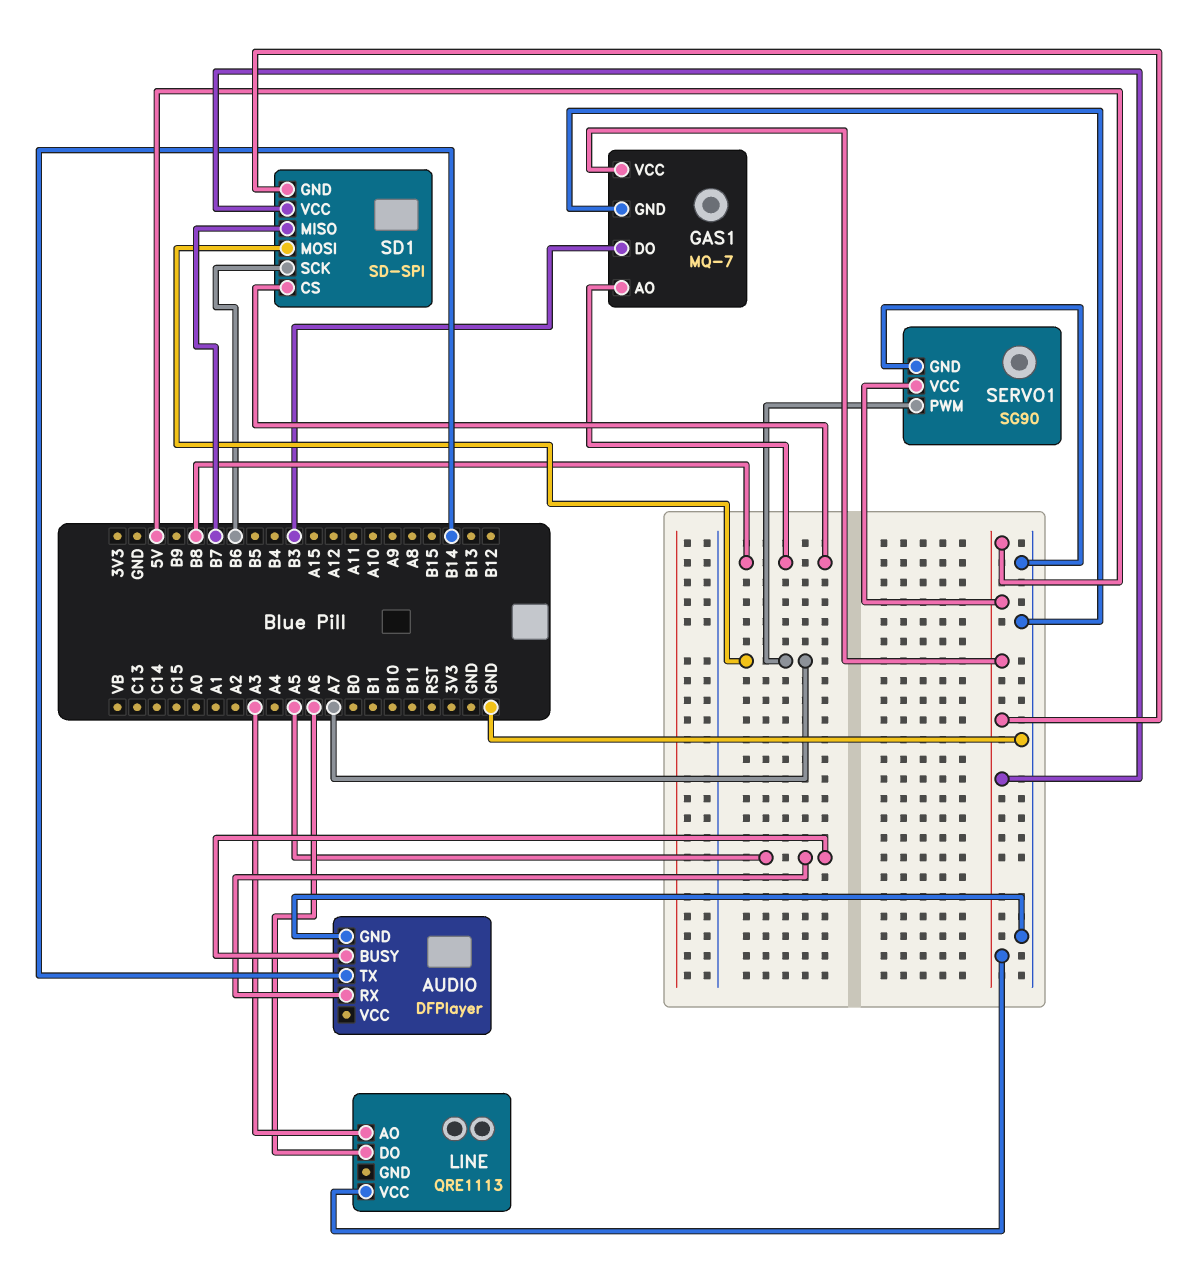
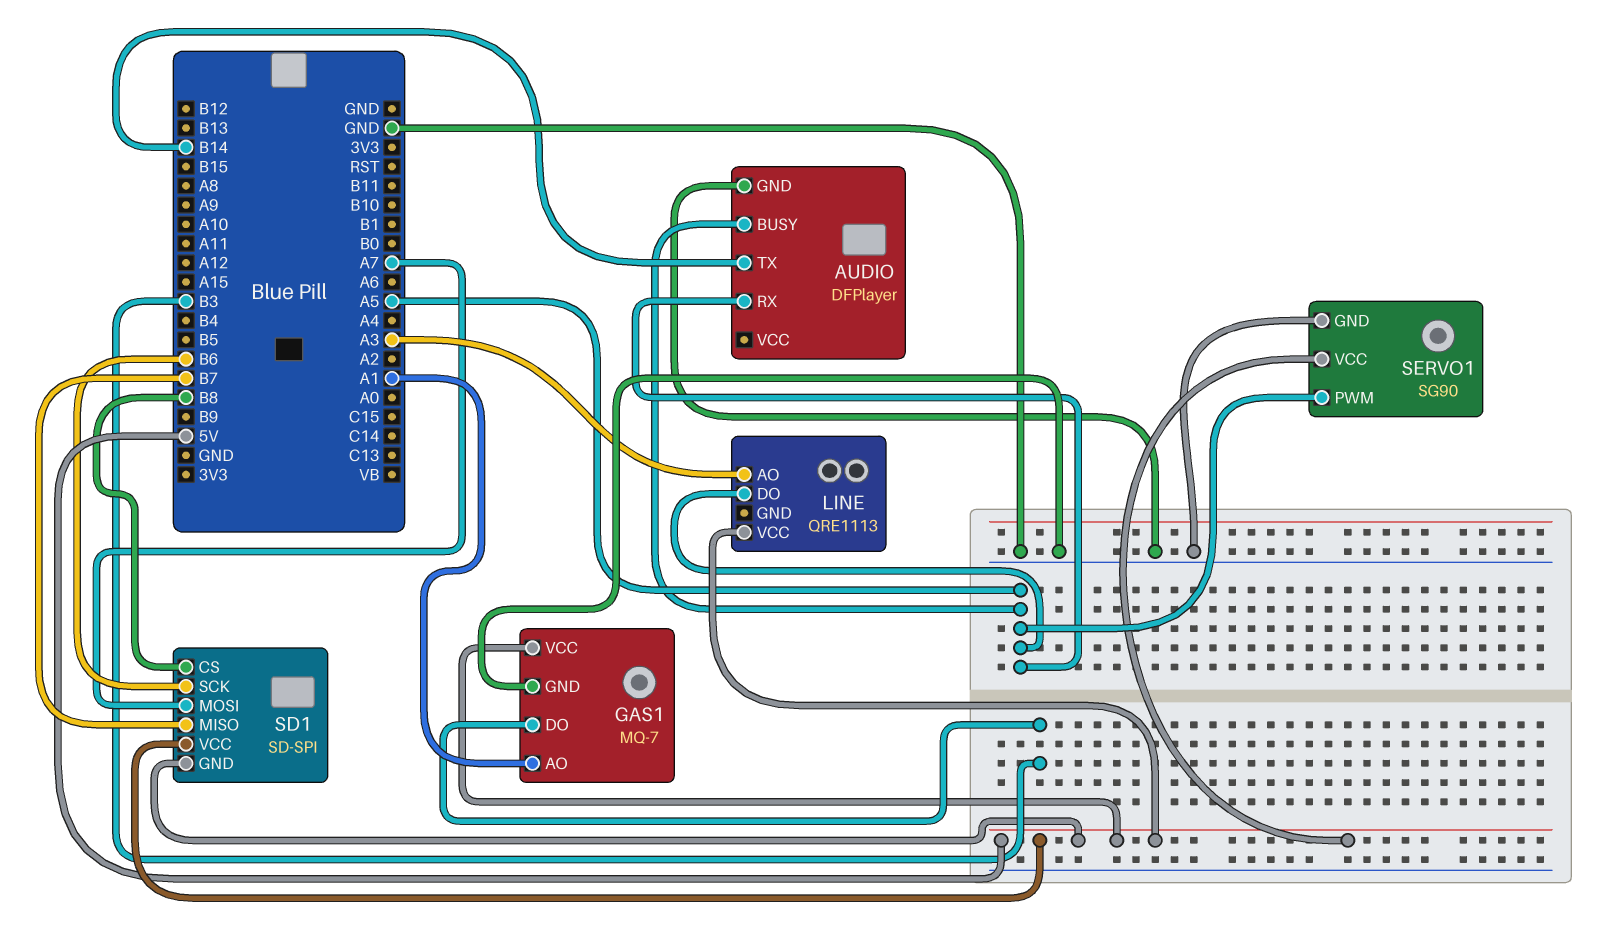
GAS1 pin AO: B8 -> A1
LINE pin DO: A6 -> A5
SERVO1 pin PWM: A7 -> A5

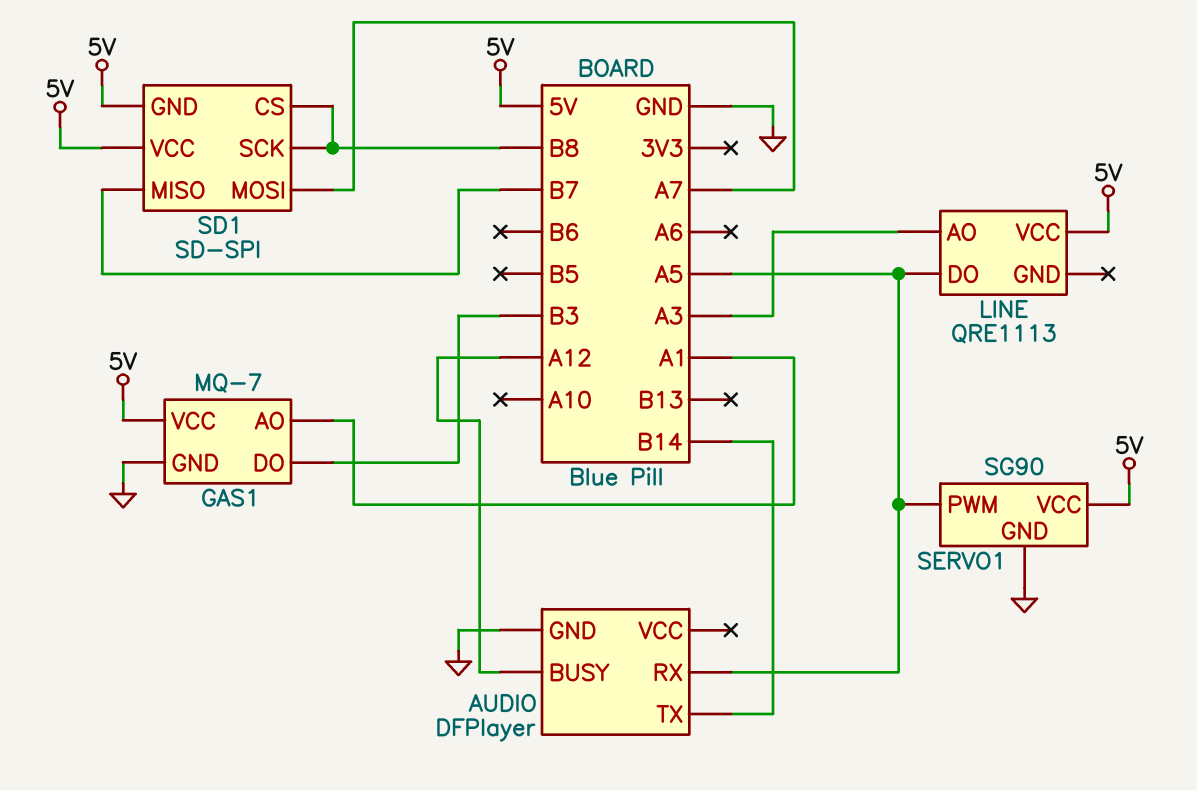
AUDIO pin BUSY: A5 -> A12
SD1 pin SCK: B6 -> B8

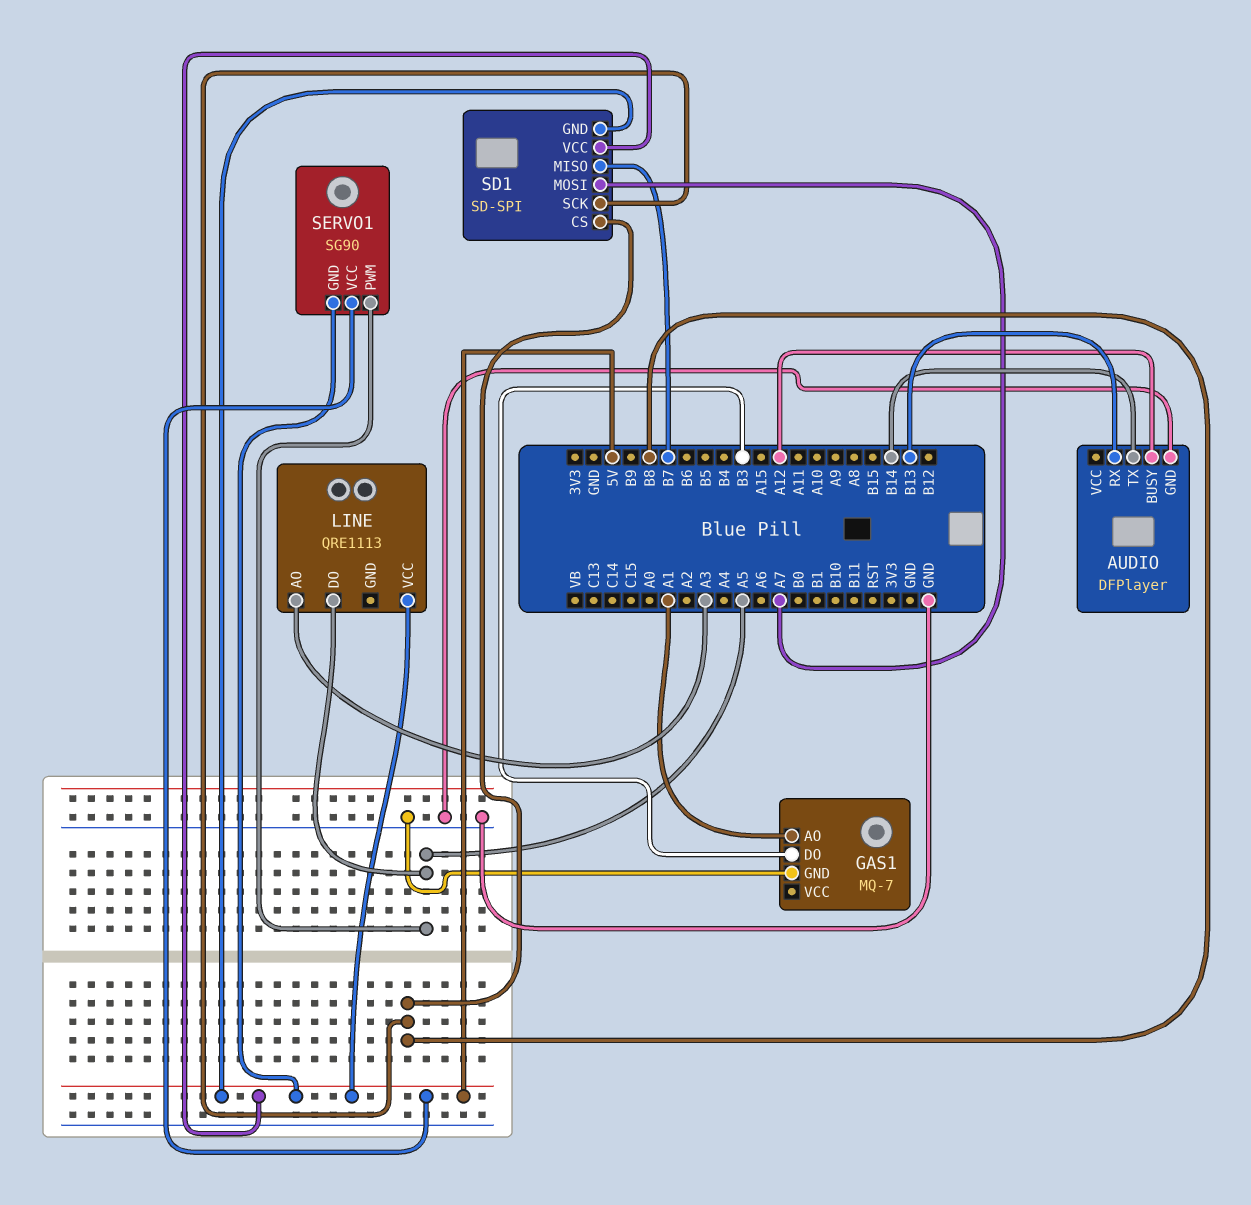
AUDIO pin RX: A5 -> B13
GAS1 pin VCC: 5V -> none
SERVO1 pin GND: GND -> 5V

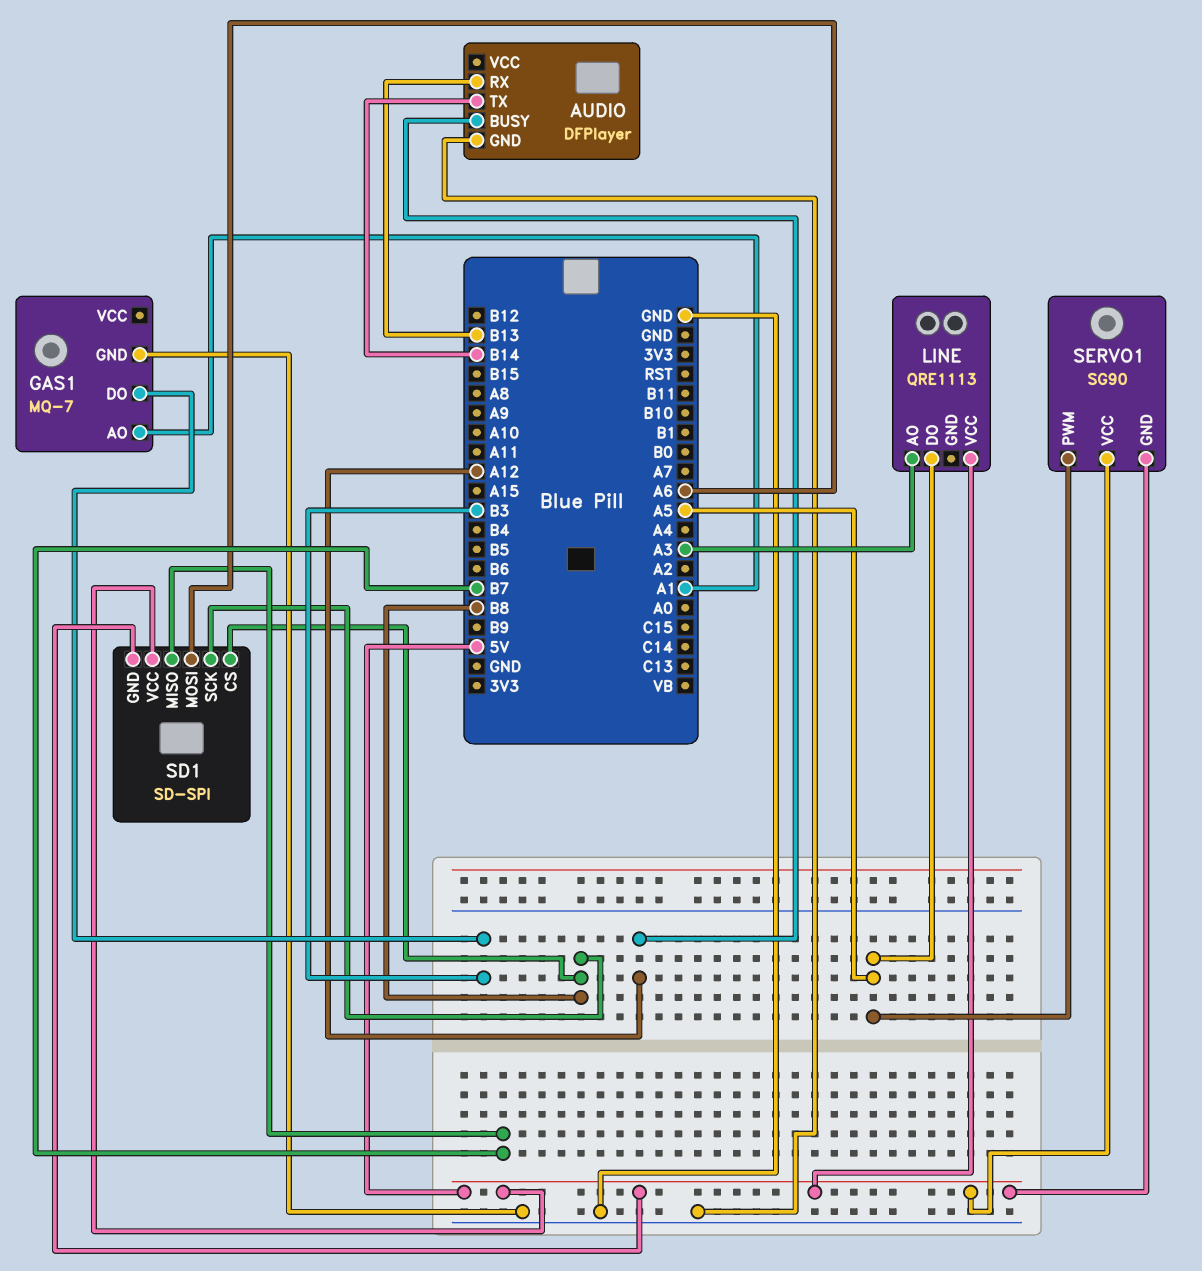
SD1 pin MOSI: A7 -> A6

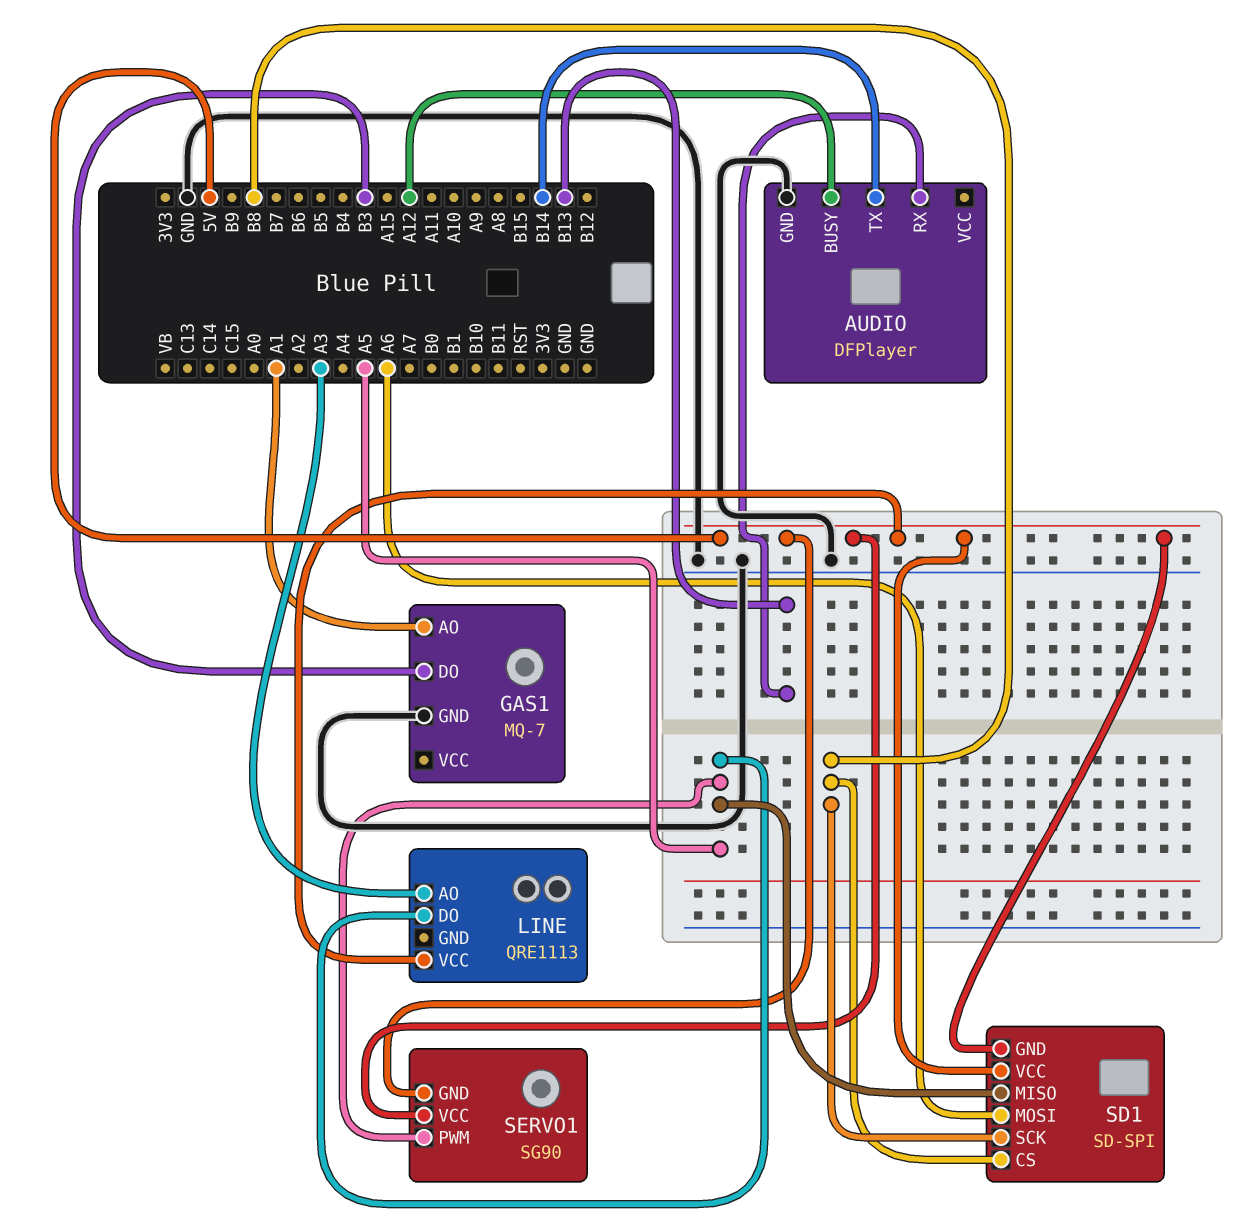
SD1 pin MISO: B7 -> A5

